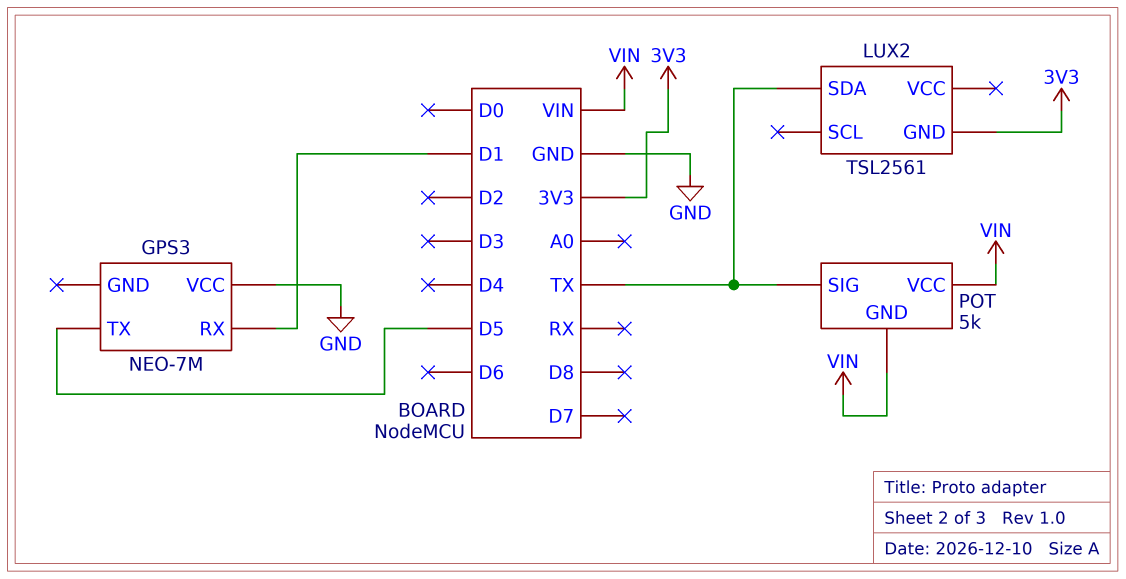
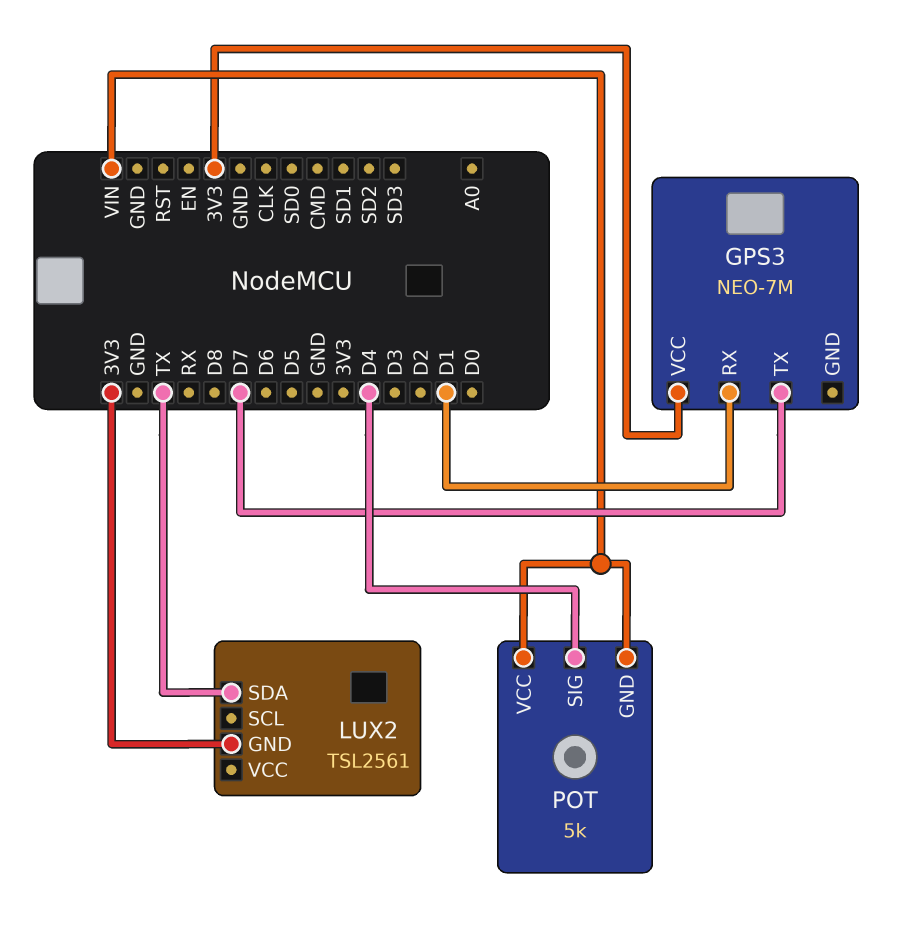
GPS3 pin TX: D5 -> D7
GPS3 pin VCC: GND -> 3V3
POT pin SIG: TX -> D4

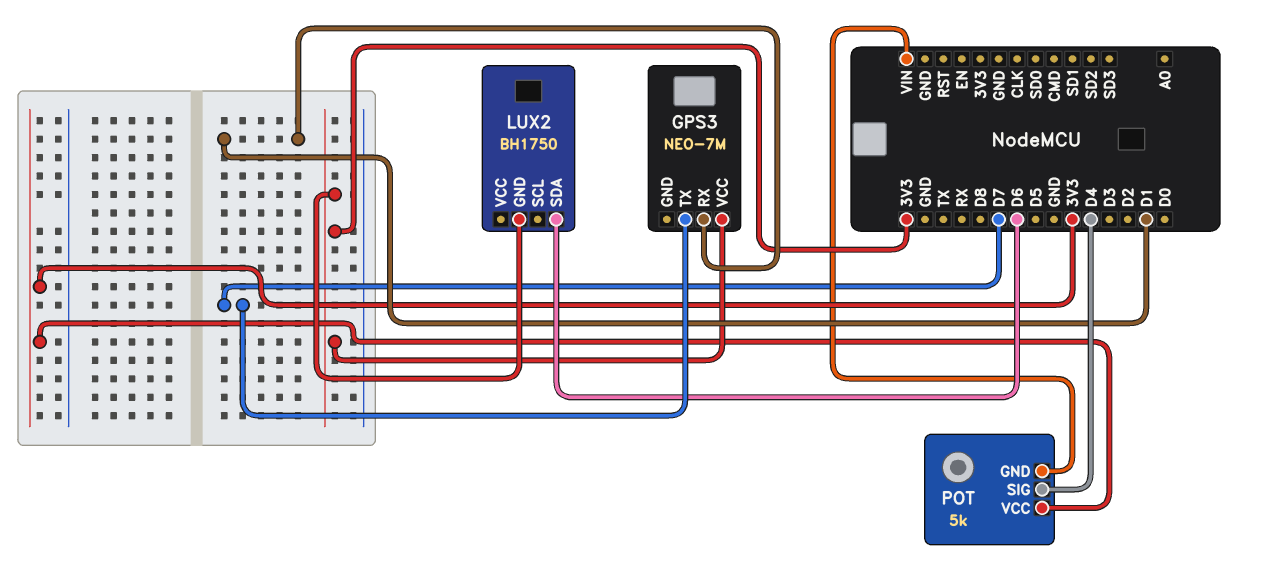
LUX2: TSL2561 -> BH1750
LUX2 pin SDA: TX -> D6
POT pin VCC: VIN -> 3V3

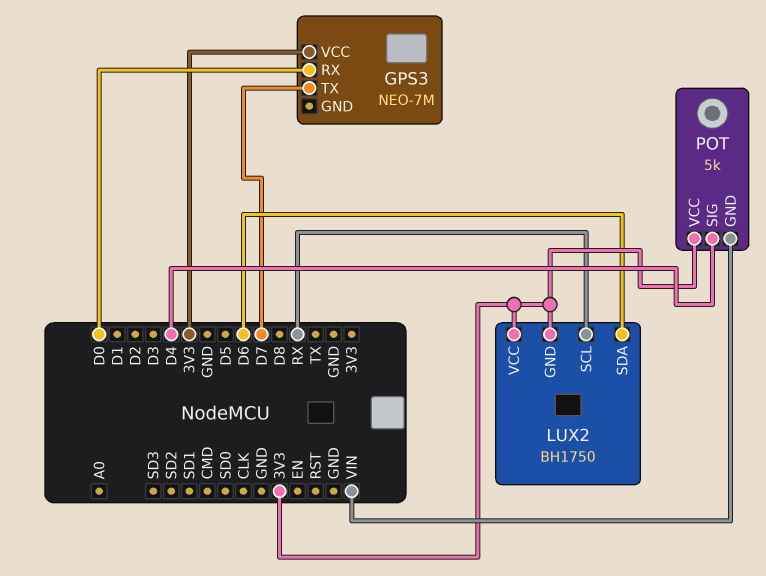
GPS3 pin RX: D1 -> D0
LUX2 pin SCL: none -> RX
LUX2 pin VCC: none -> 3V3

